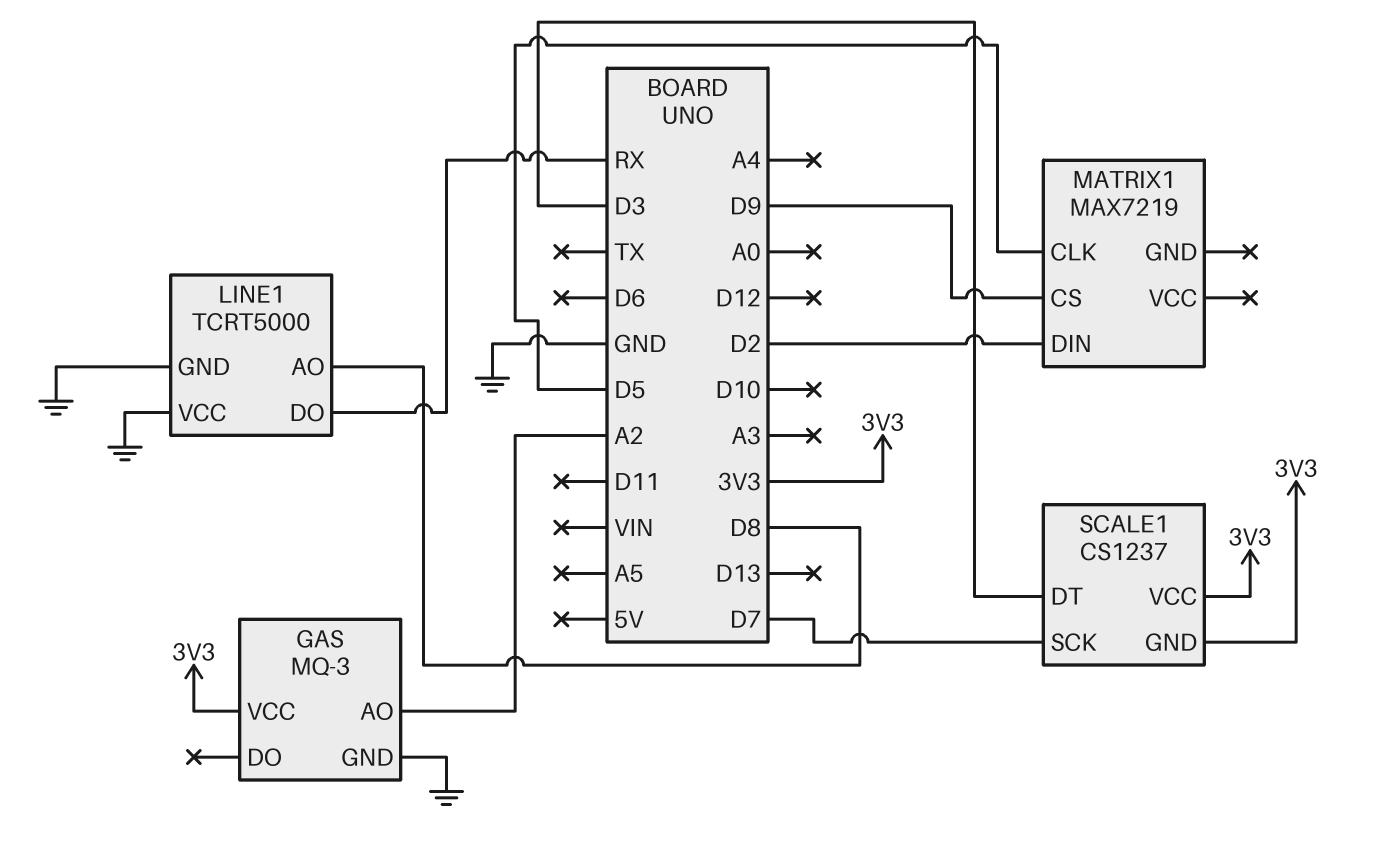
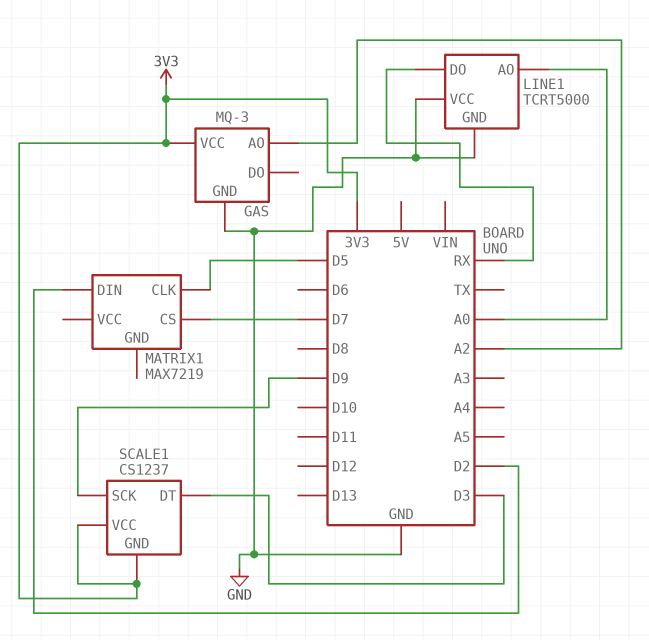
LINE1 pin AO: D8 -> A0
MATRIX1 pin CS: D9 -> D7
SCALE1 pin SCK: D7 -> D9

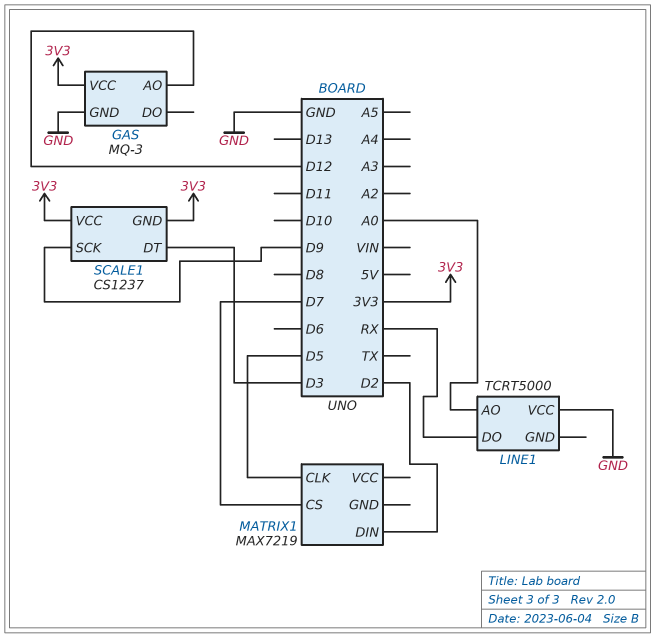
GAS pin AO: A2 -> D12
LINE1 pin GND: GND -> none

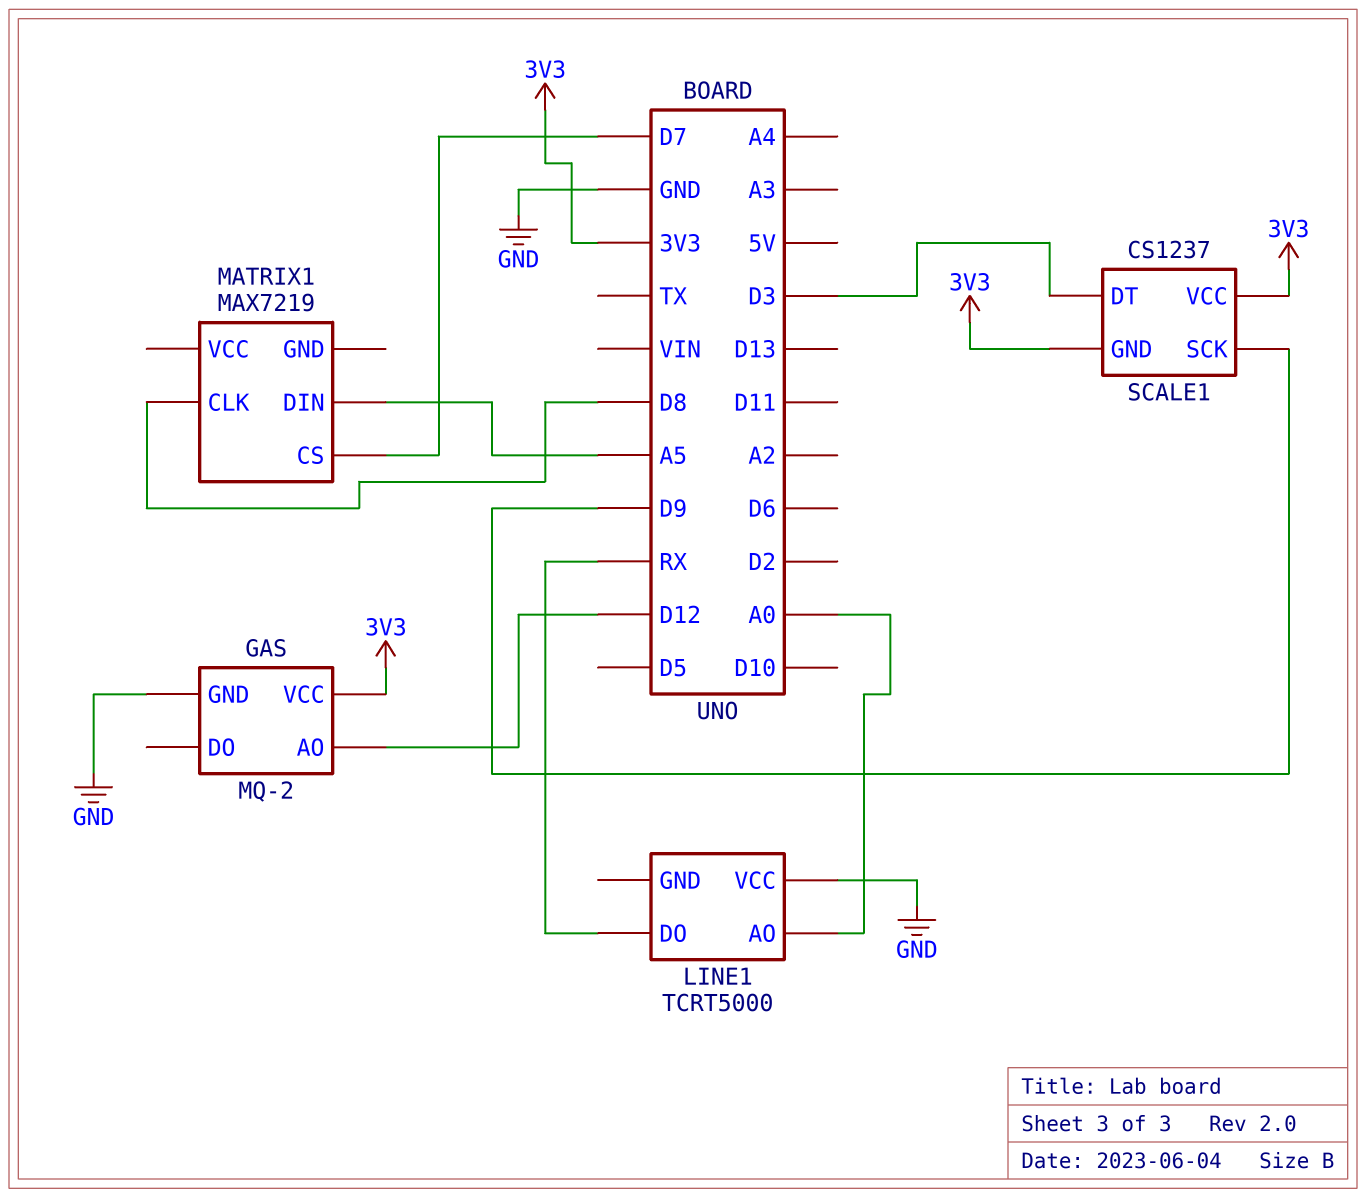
GAS: MQ-3 -> MQ-2
MATRIX1 pin CLK: D5 -> D8
MATRIX1 pin DIN: D2 -> A5

